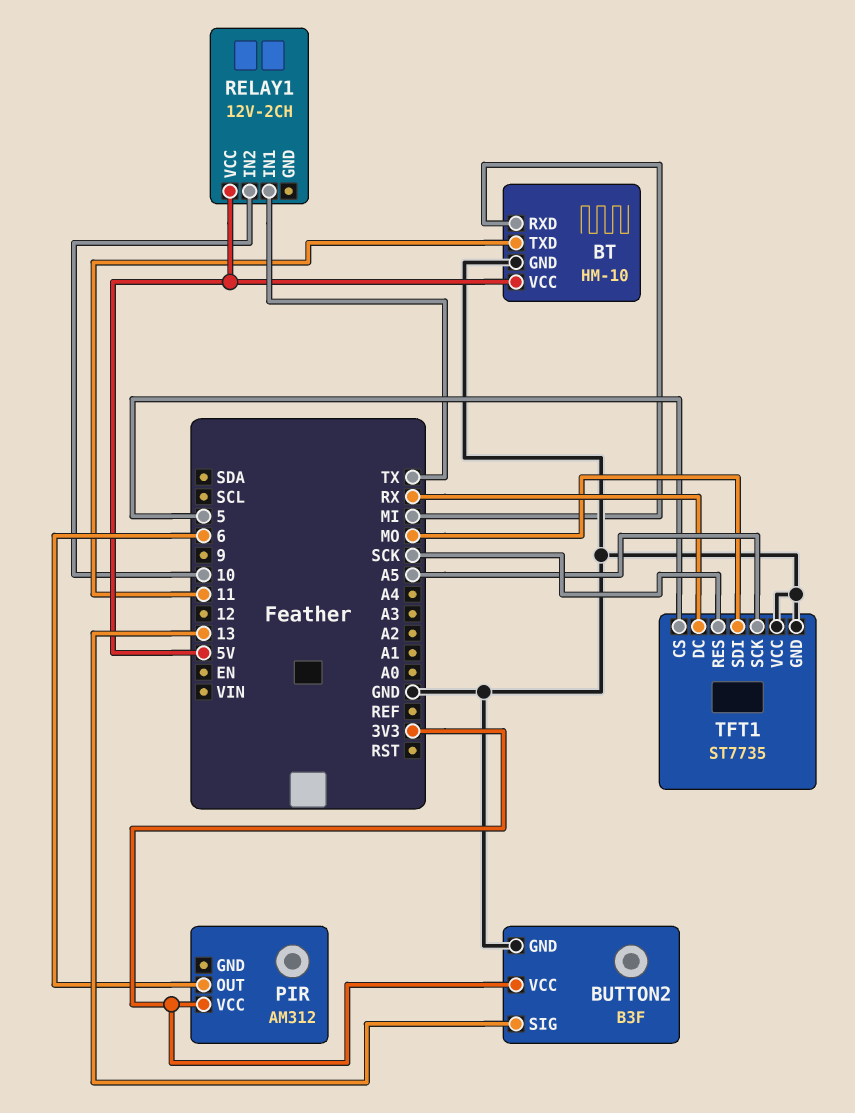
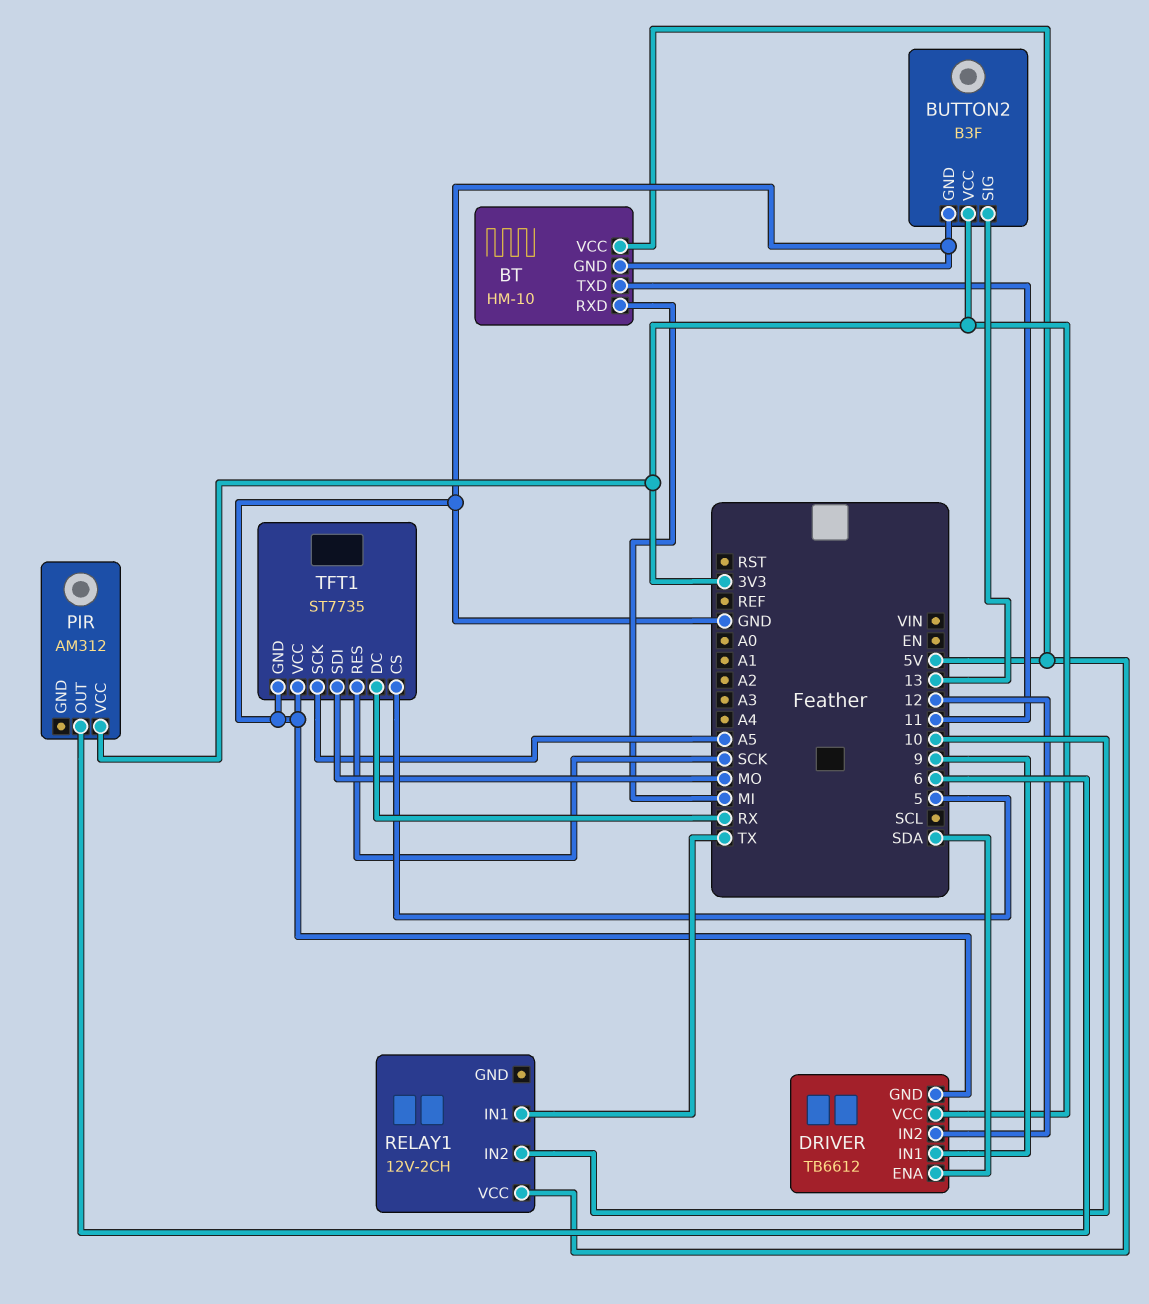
DRIVER: none -> TB6612
DRIVER pin ENA: none -> SDA
DRIVER pin GND: none -> GND
DRIVER pin IN1: none -> 9
DRIVER pin IN2: none -> 12
DRIVER pin VCC: none -> 3V3

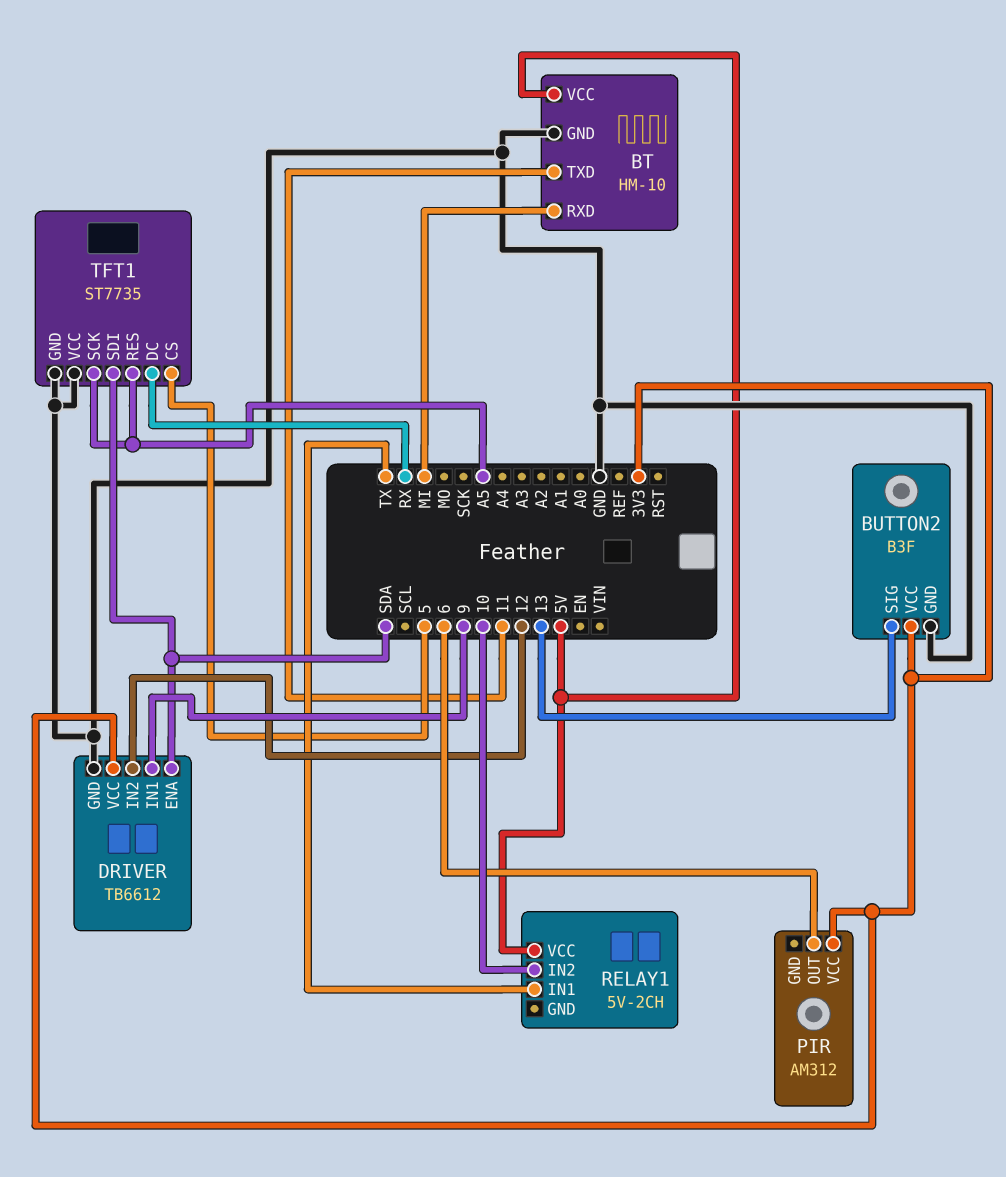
RELAY1: 12V-2CH -> 5V-2CH
TFT1 pin RES: SCK -> A5
TFT1 pin SDI: MO -> SDA

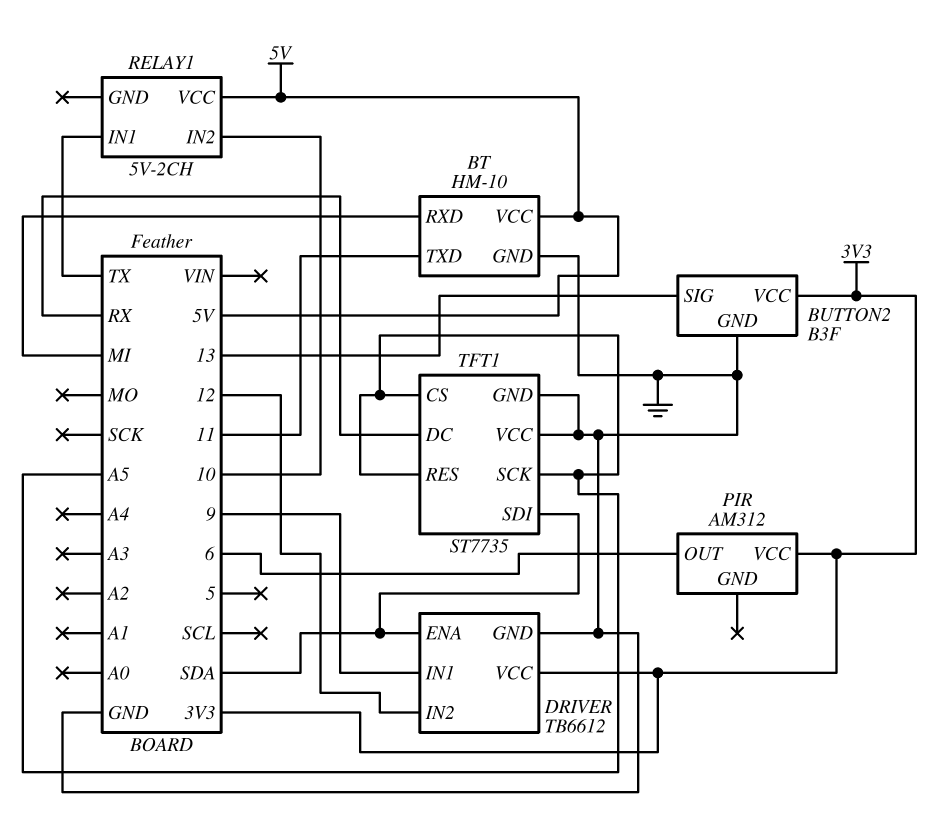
TFT1 pin CS: 5 -> A5

